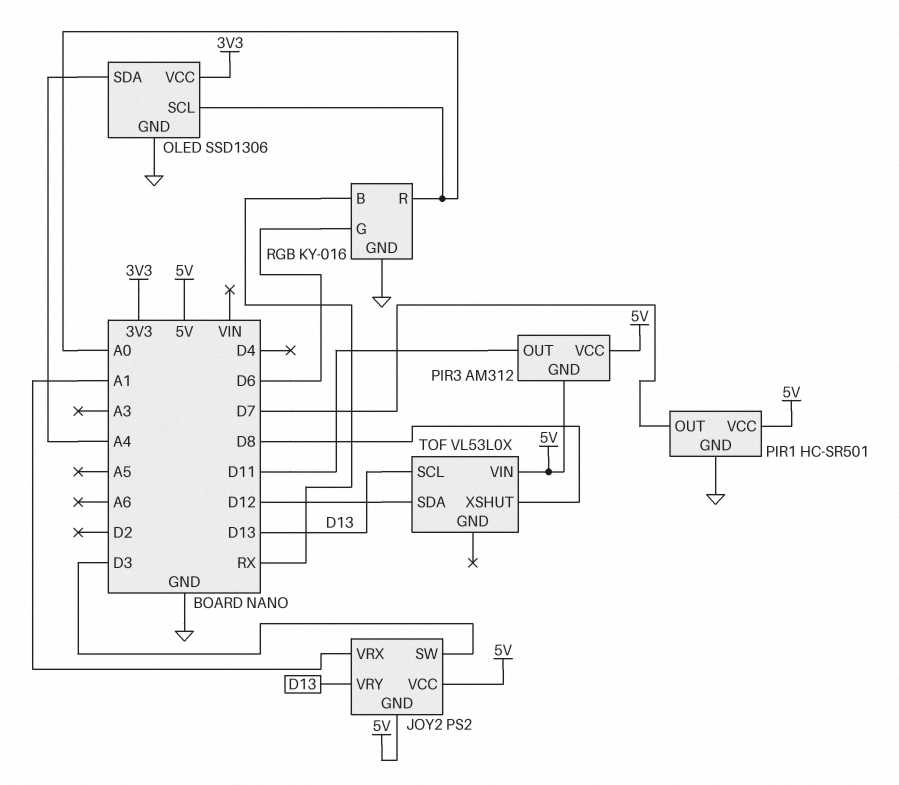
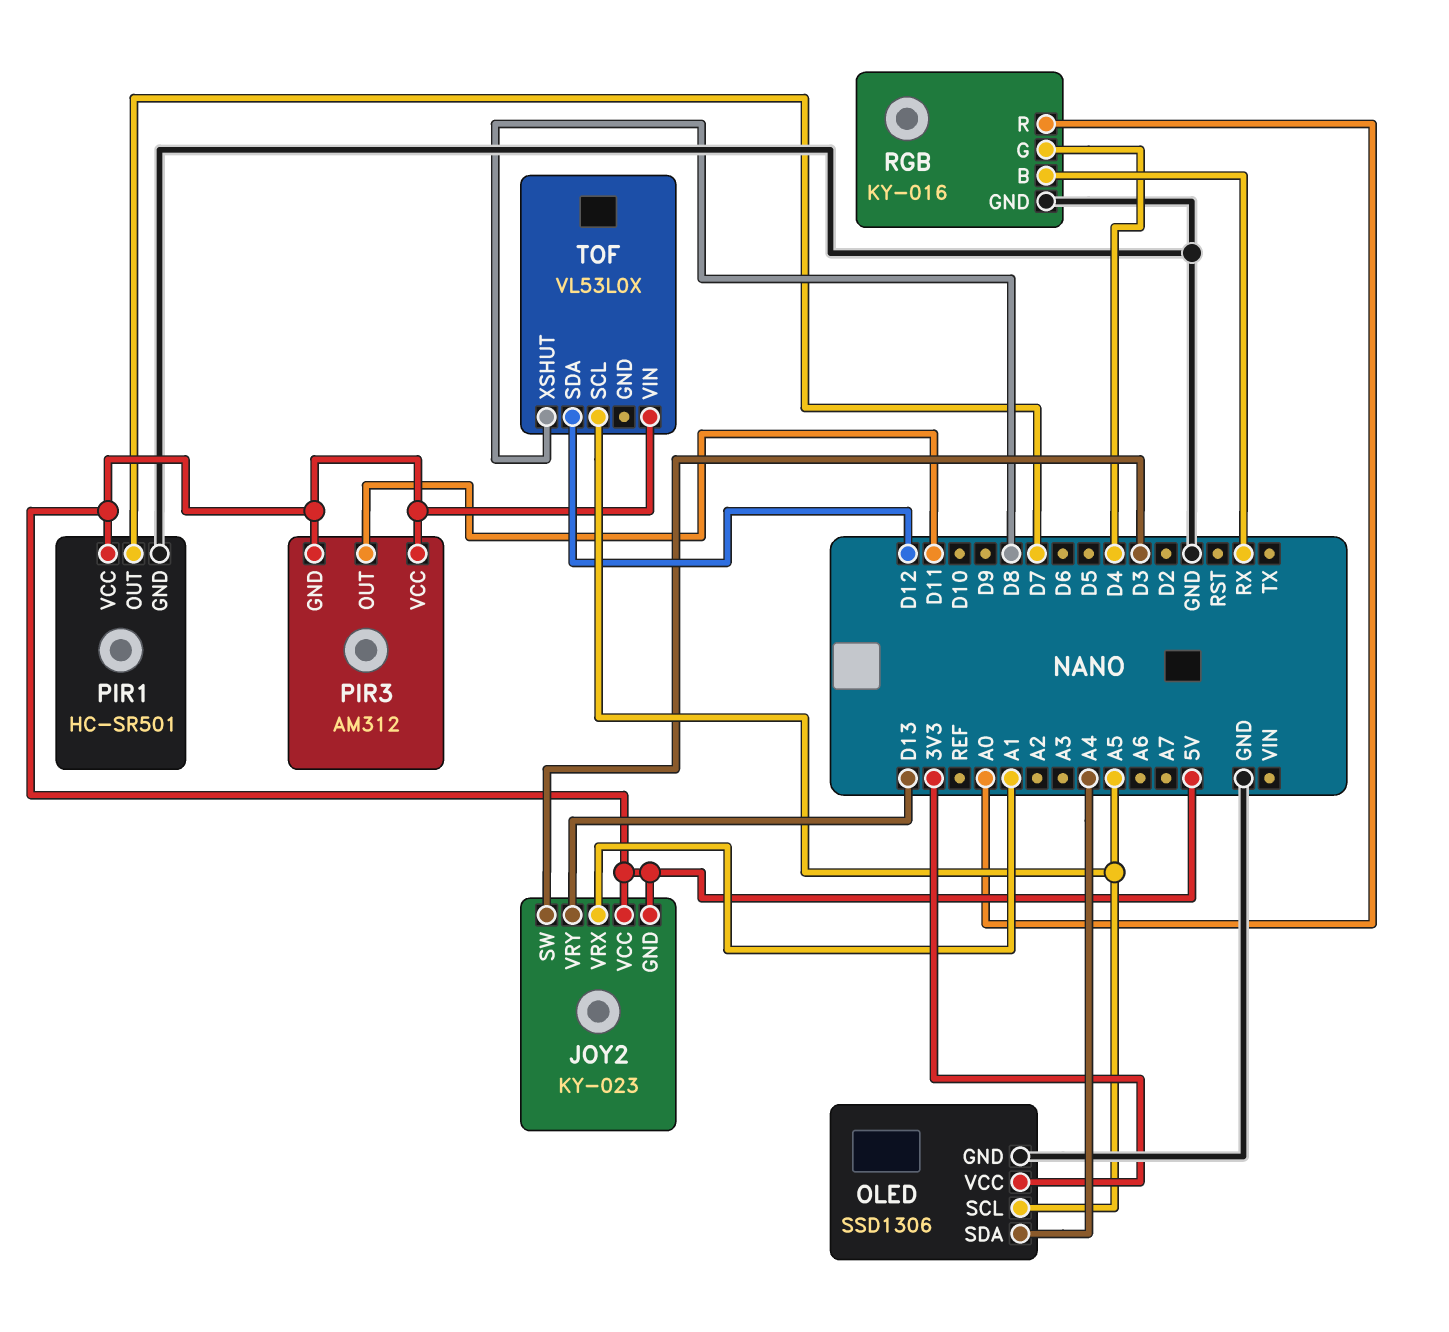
JOY2: PS2 -> KY-023
OLED pin SCL: A0 -> A5
RGB pin G: D6 -> D4
TOF pin SCL: D13 -> A5

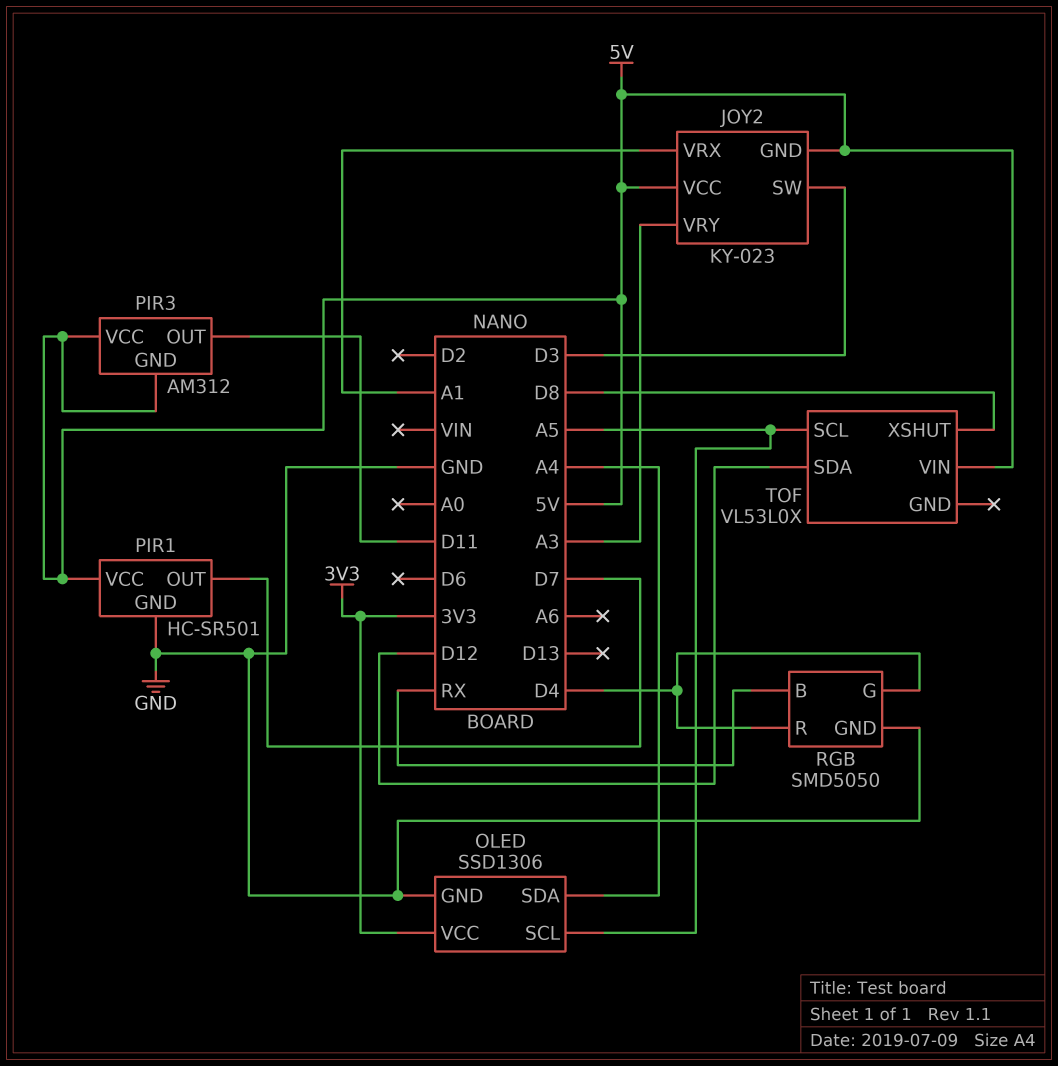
JOY2 pin VRY: D13 -> A3
RGB: KY-016 -> SMD5050
RGB pin R: A0 -> D4

